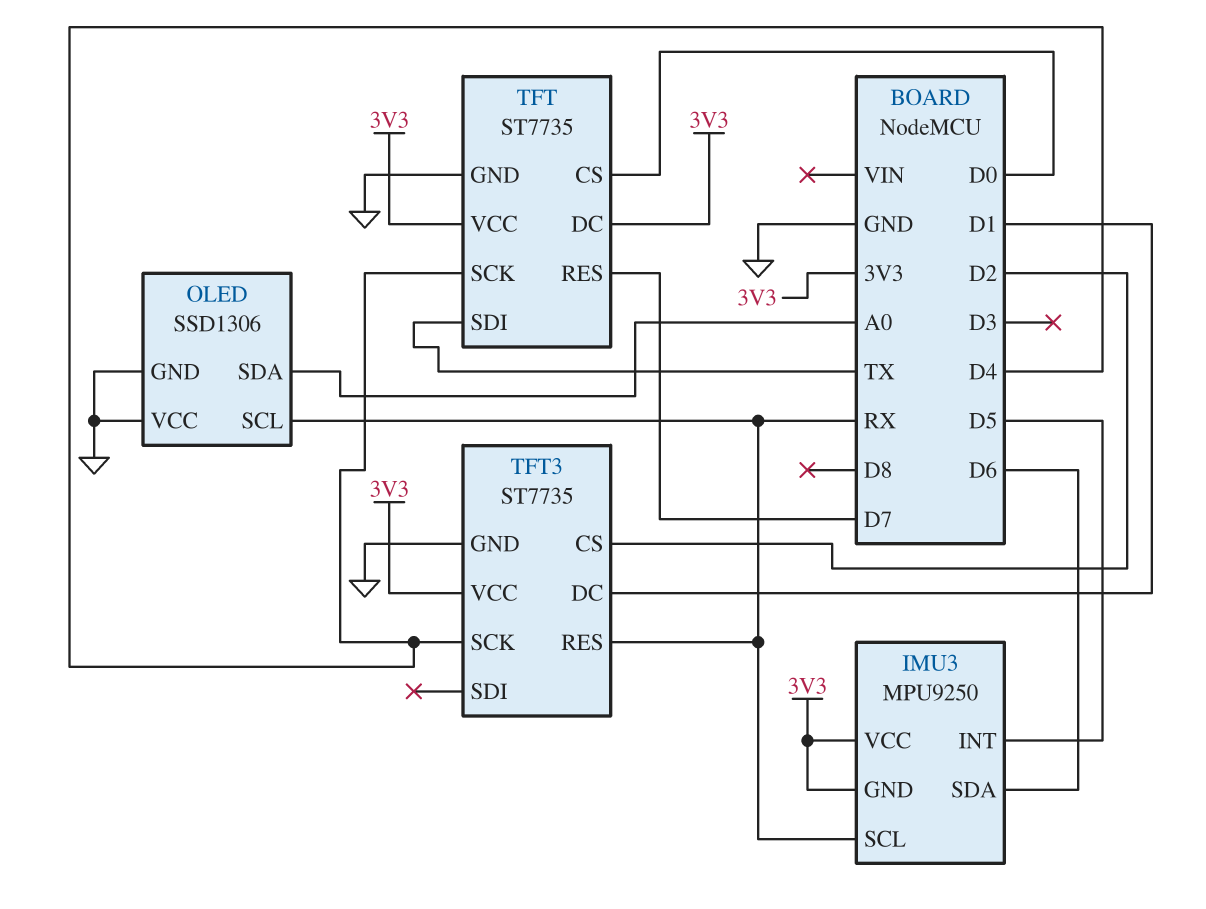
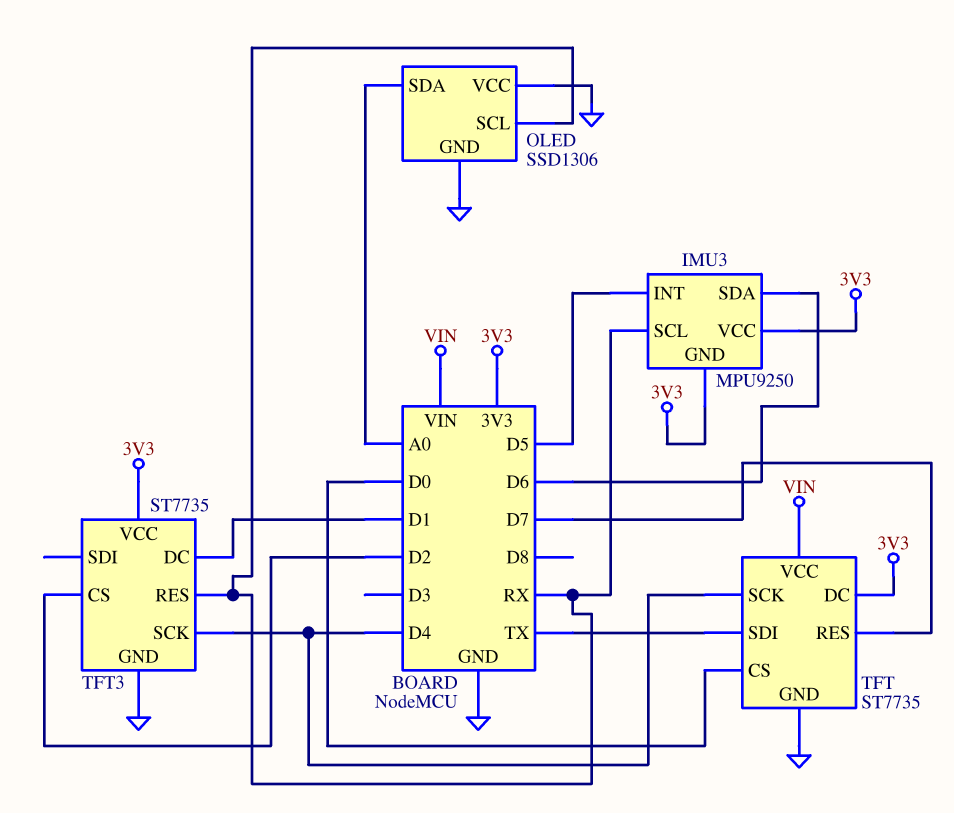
TFT pin VCC: 3V3 -> VIN

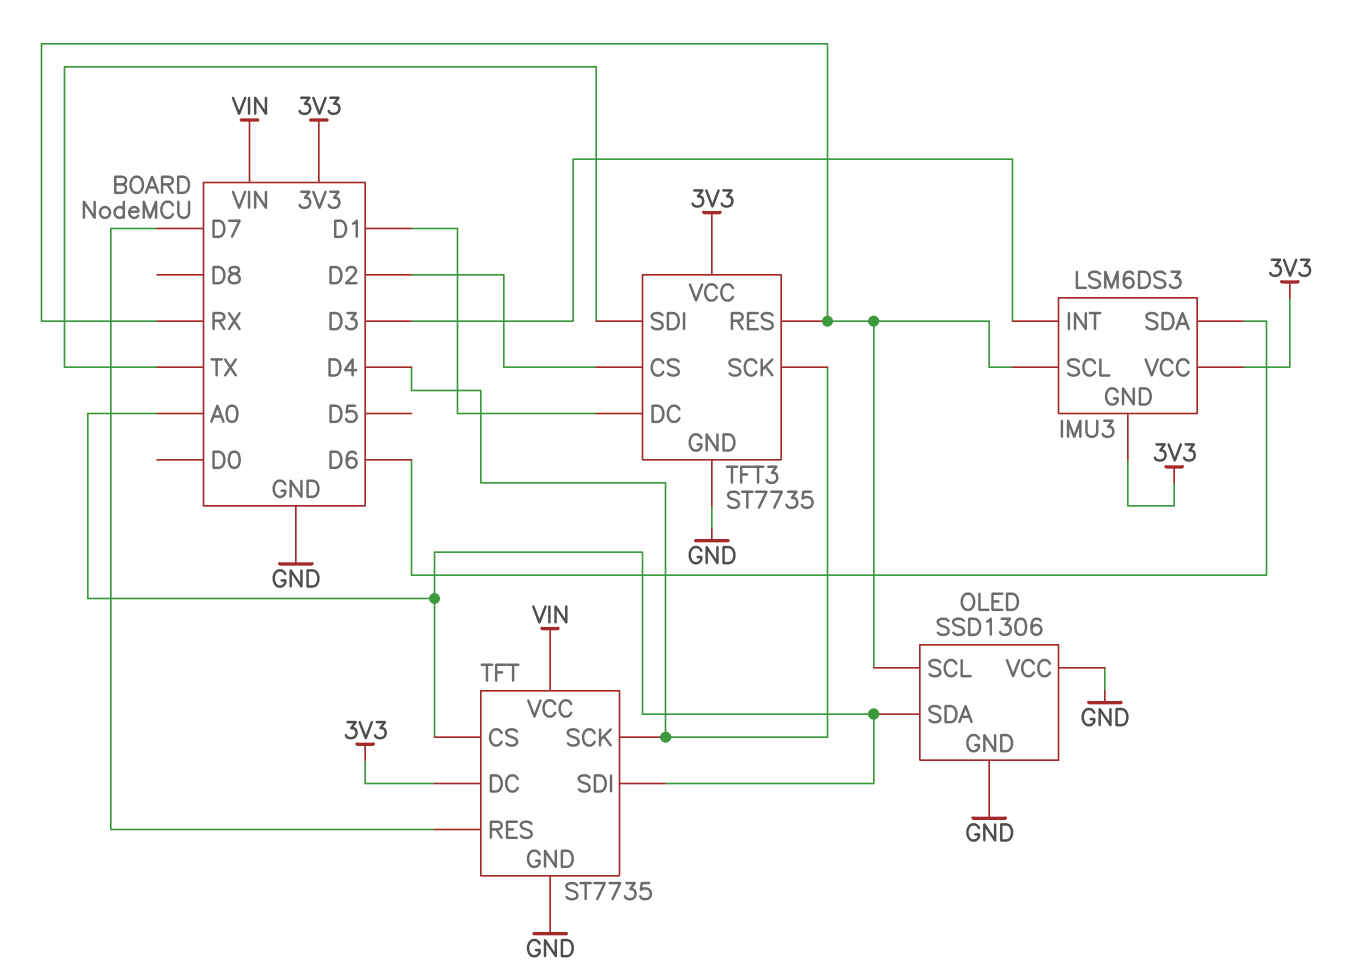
IMU3: MPU9250 -> LSM6DS3
IMU3 pin INT: D5 -> D3
TFT pin CS: D0 -> A0
TFT pin SDI: TX -> A0
TFT3 pin SDI: none -> TX

